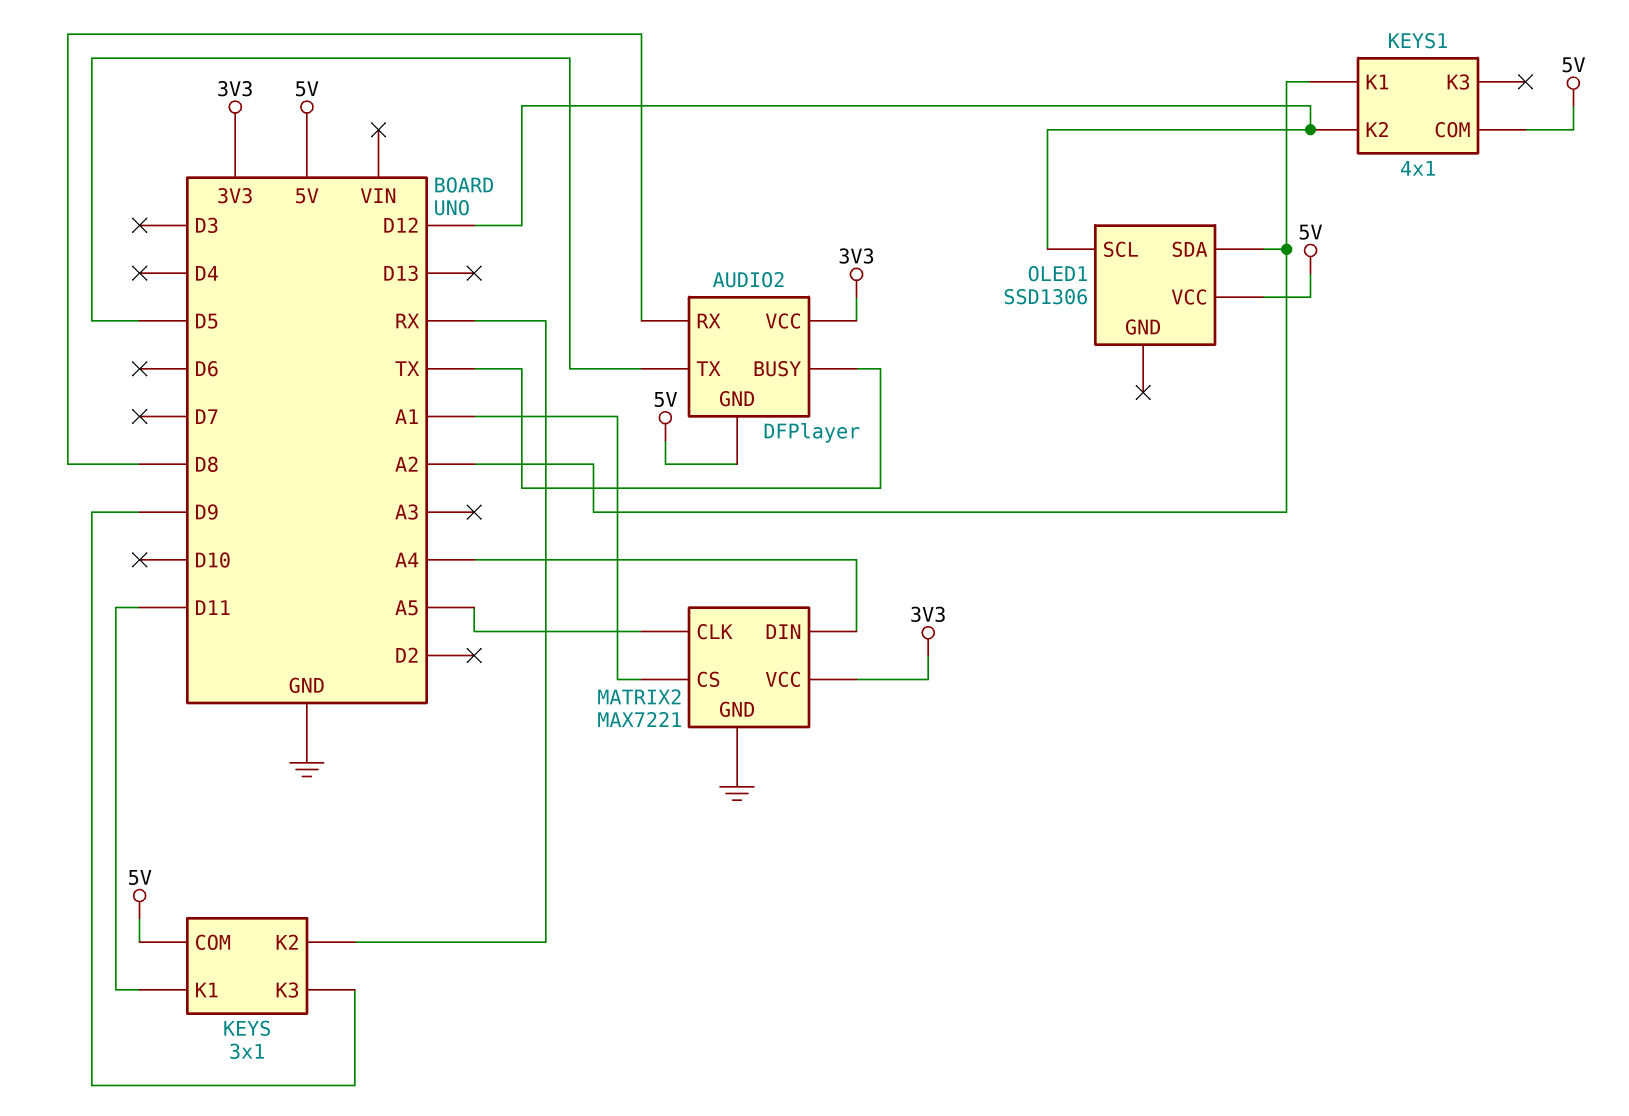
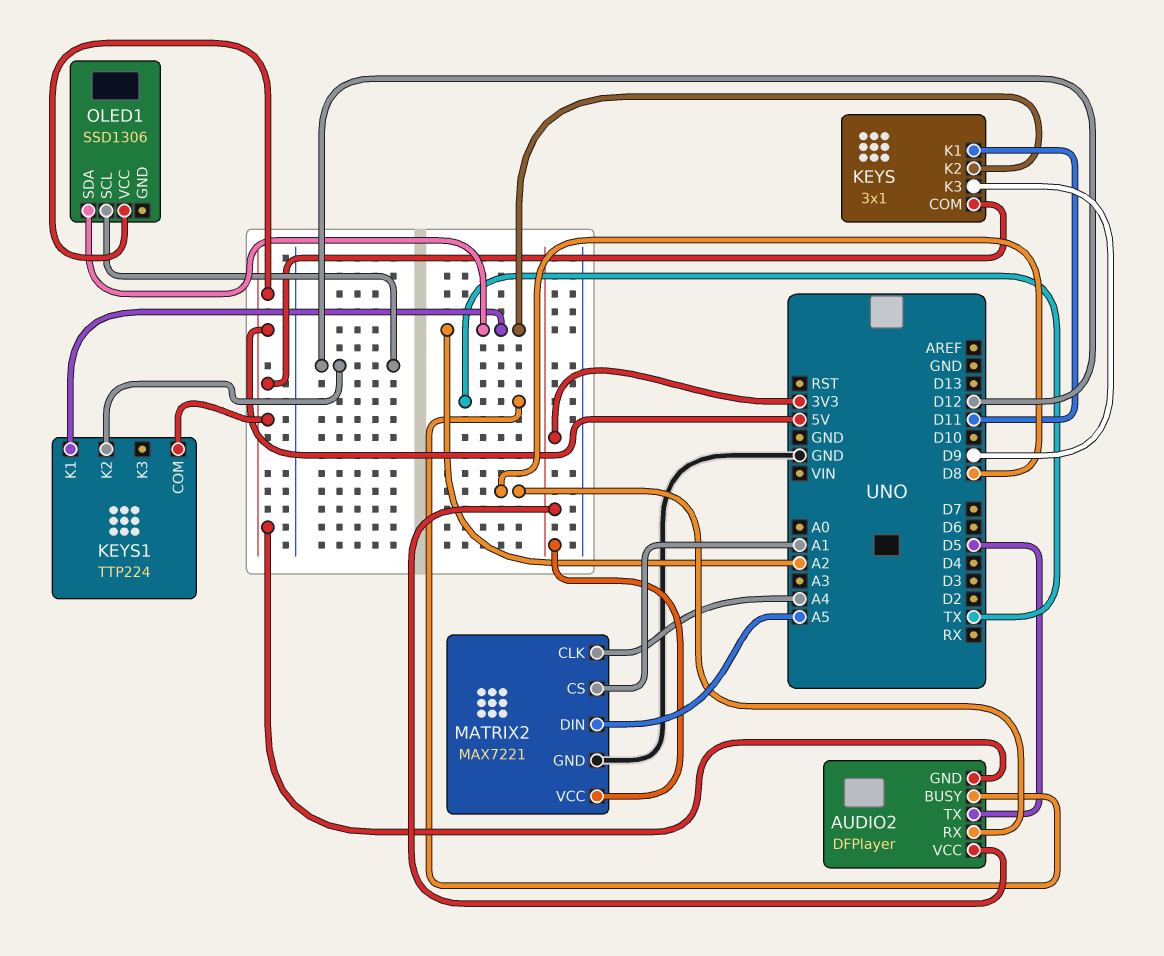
KEYS pin K2: RX -> A2
KEYS1: 4x1 -> TTP224
MATRIX2 pin CLK: A5 -> A4
MATRIX2 pin DIN: A4 -> A5

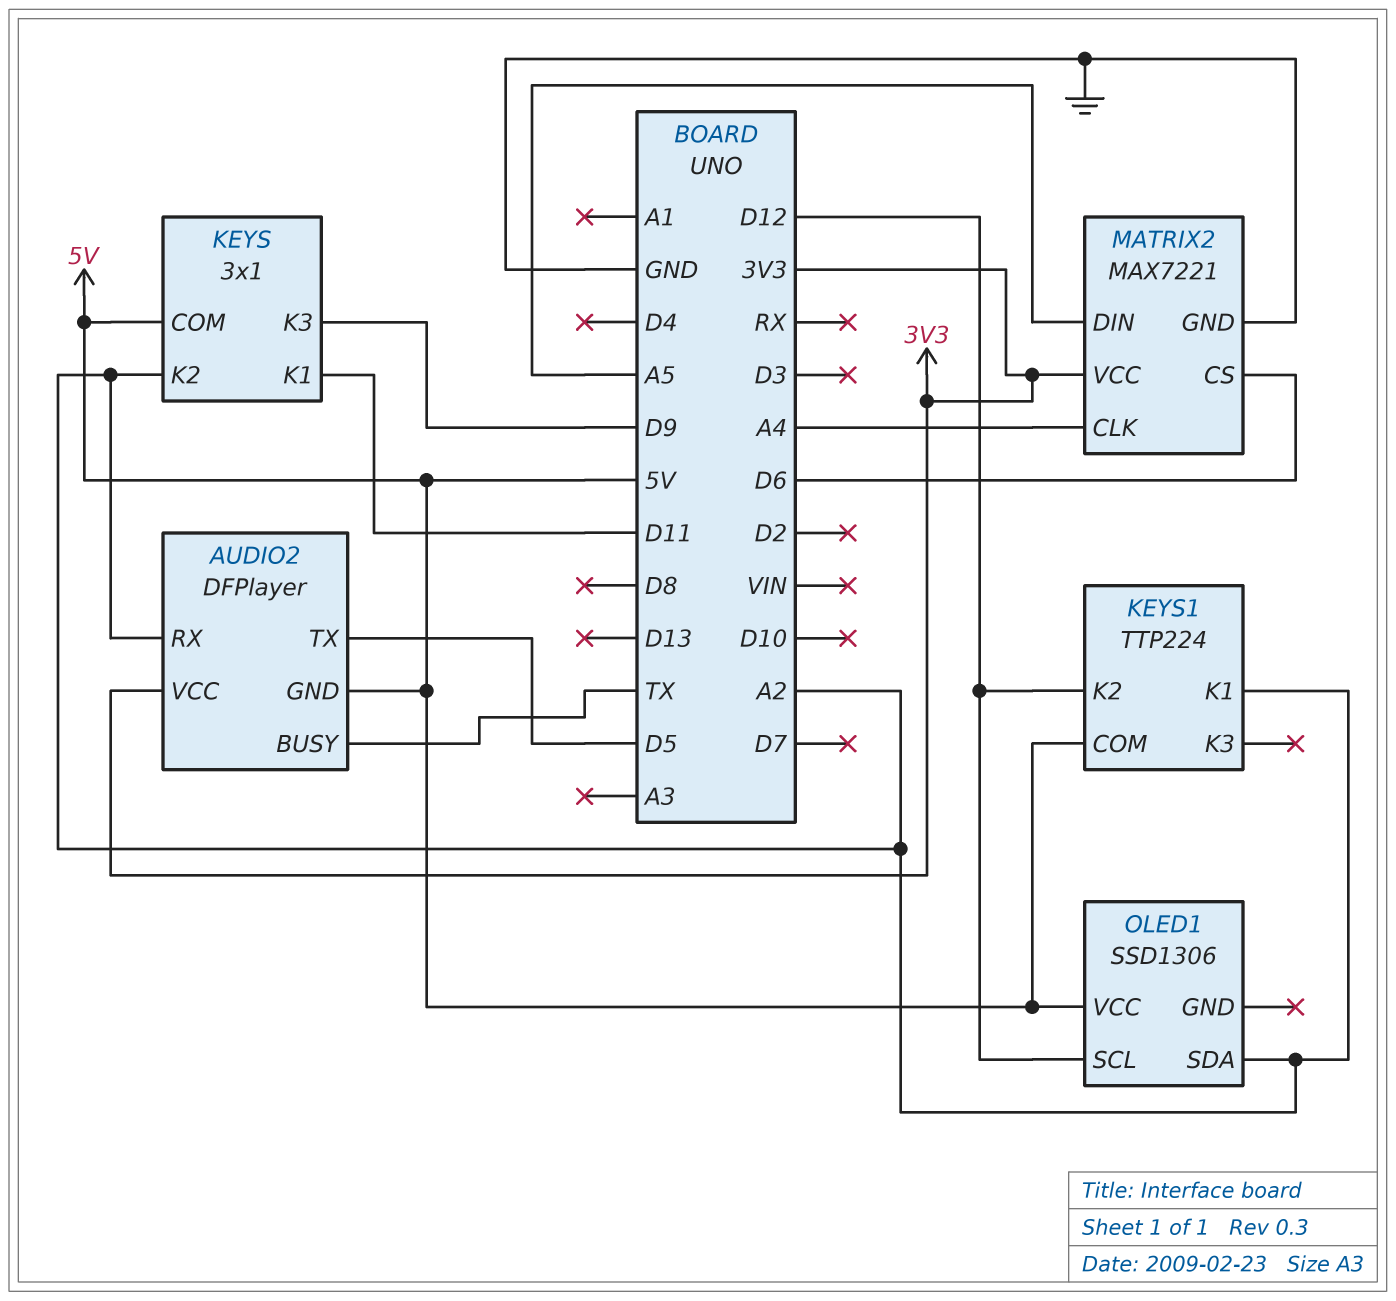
AUDIO2 pin RX: D8 -> A2
MATRIX2 pin CS: A1 -> D6

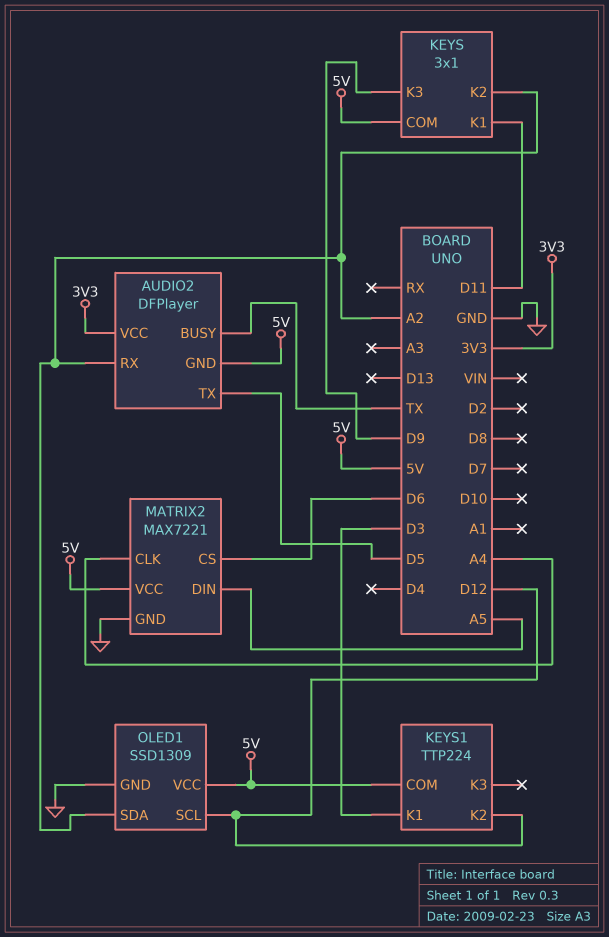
KEYS1 pin K1: A2 -> D3
MATRIX2 pin VCC: 3V3 -> 5V
OLED1: SSD1306 -> SSD1309
OLED1 pin GND: none -> GND

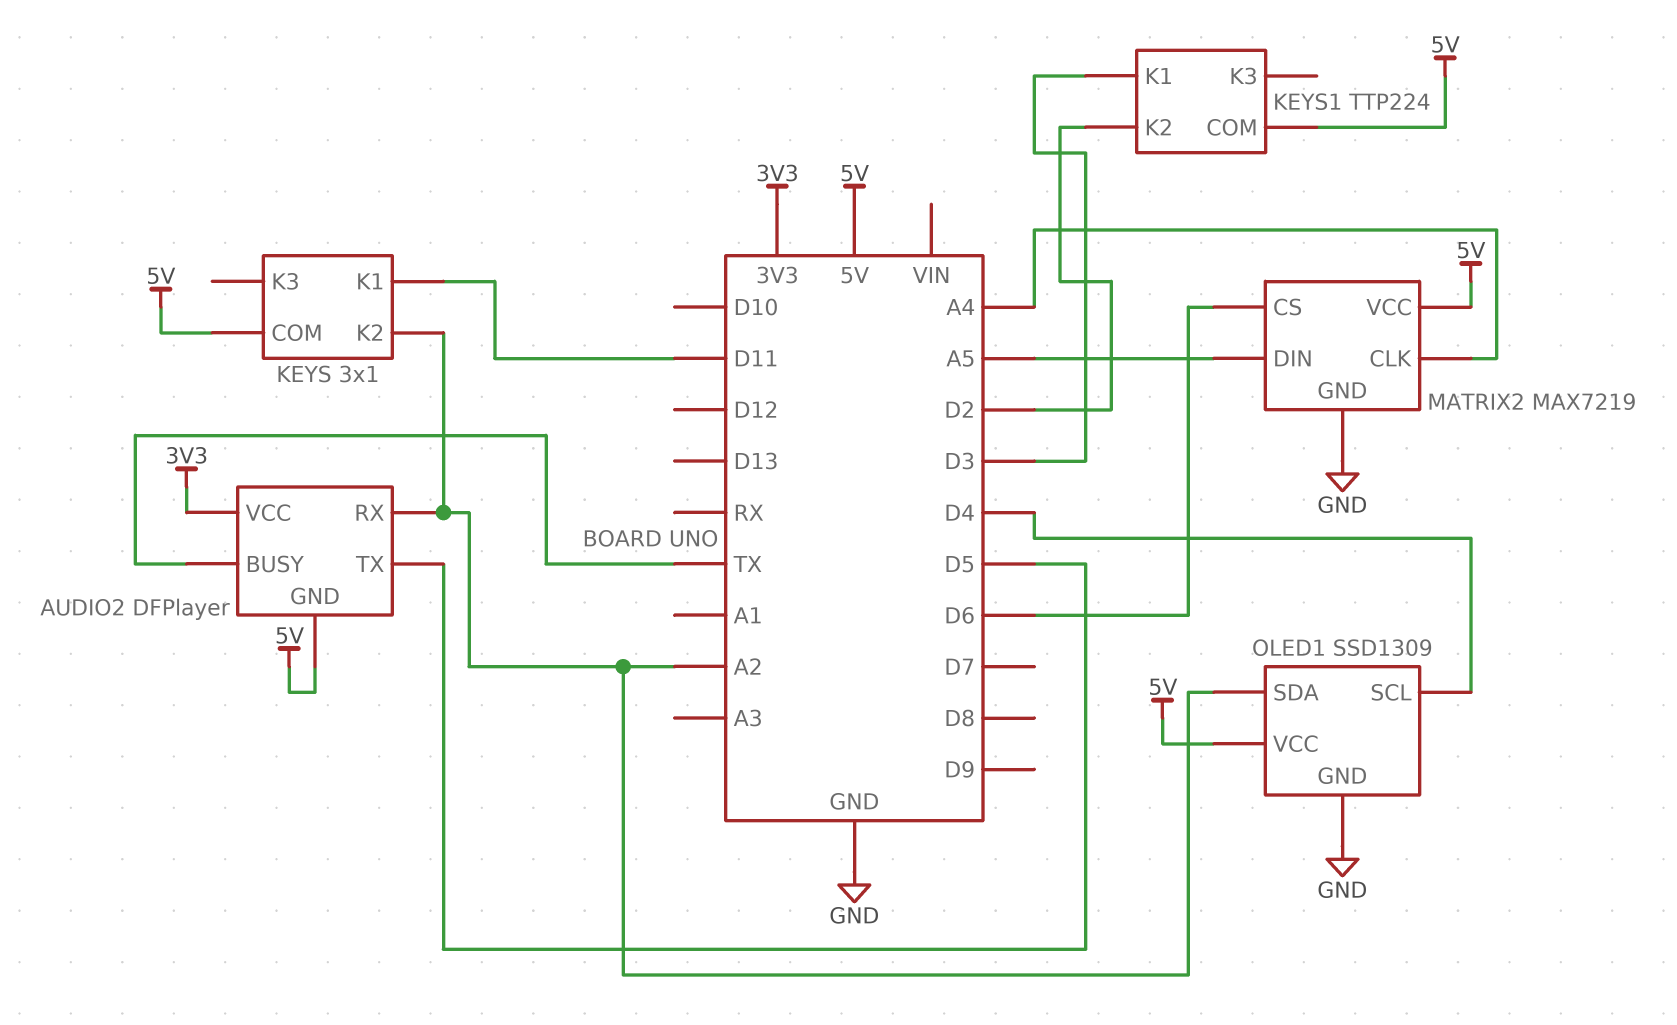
KEYS pin K3: D9 -> none
KEYS1 pin K2: D12 -> D2
MATRIX2: MAX7221 -> MAX7219
OLED1 pin SCL: D12 -> D4

